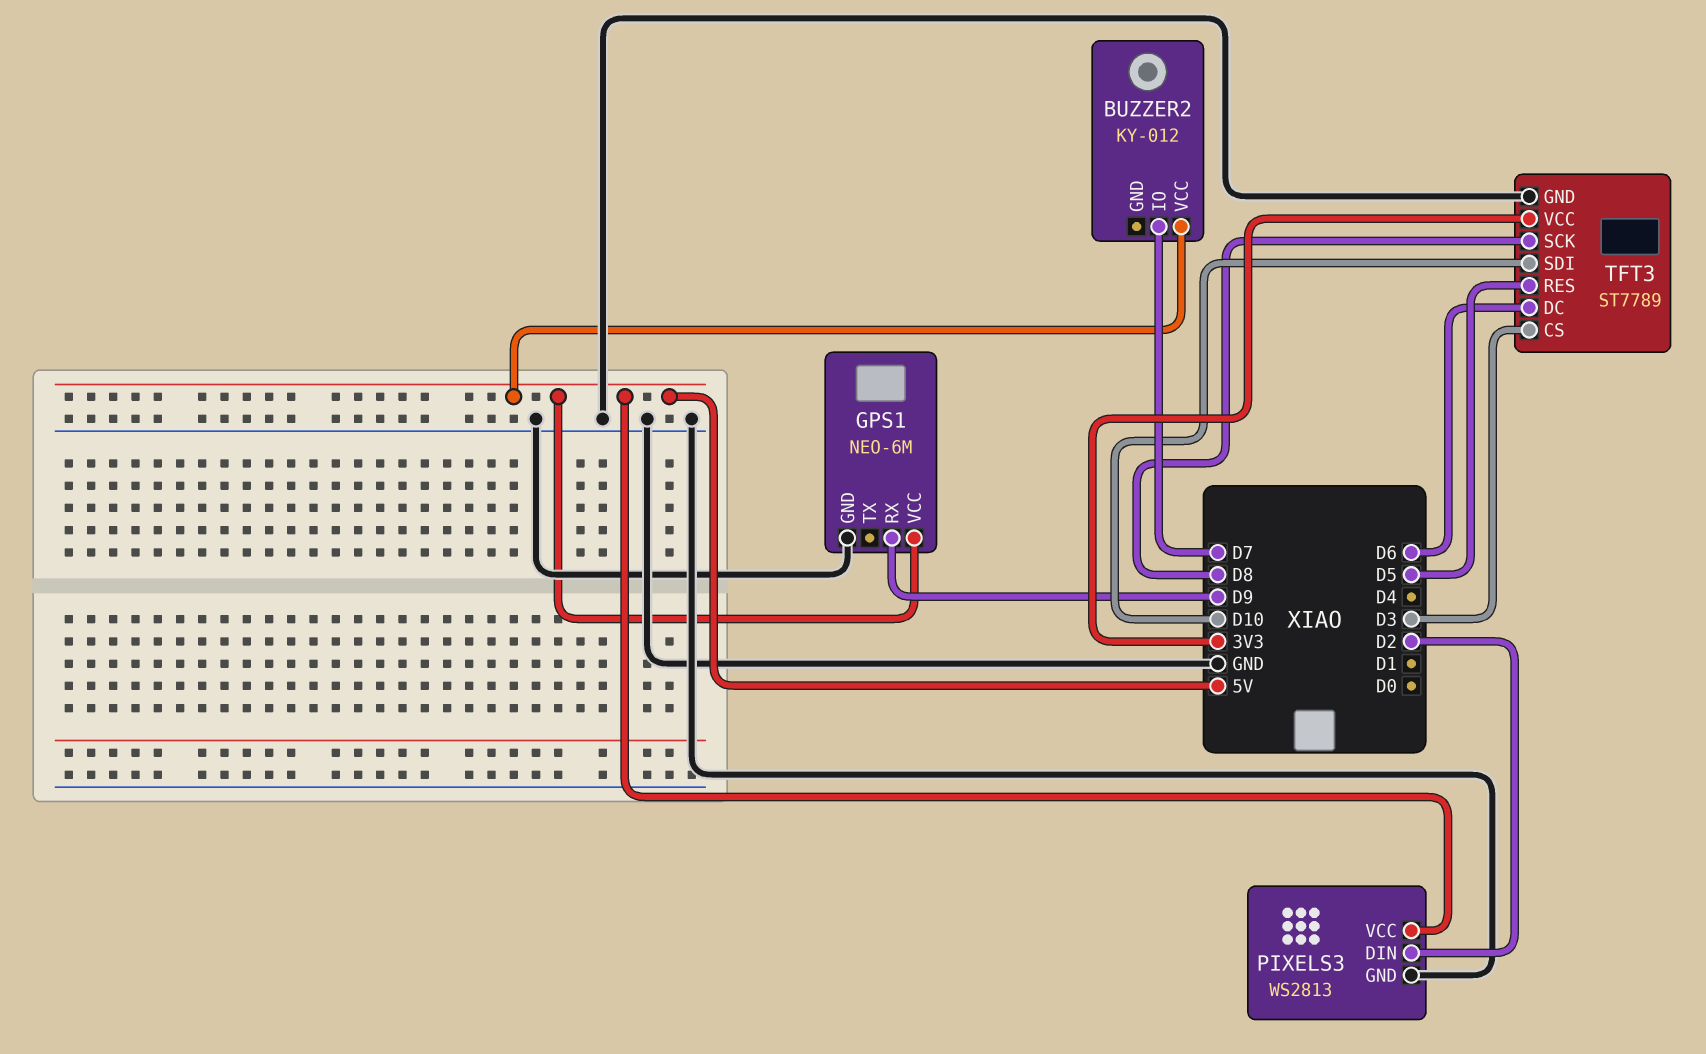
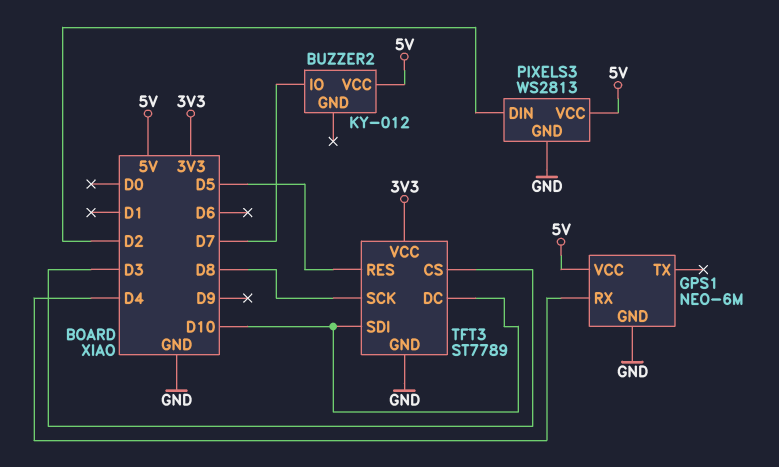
GPS1 pin RX: D9 -> D4
TFT3 pin DC: D6 -> D10

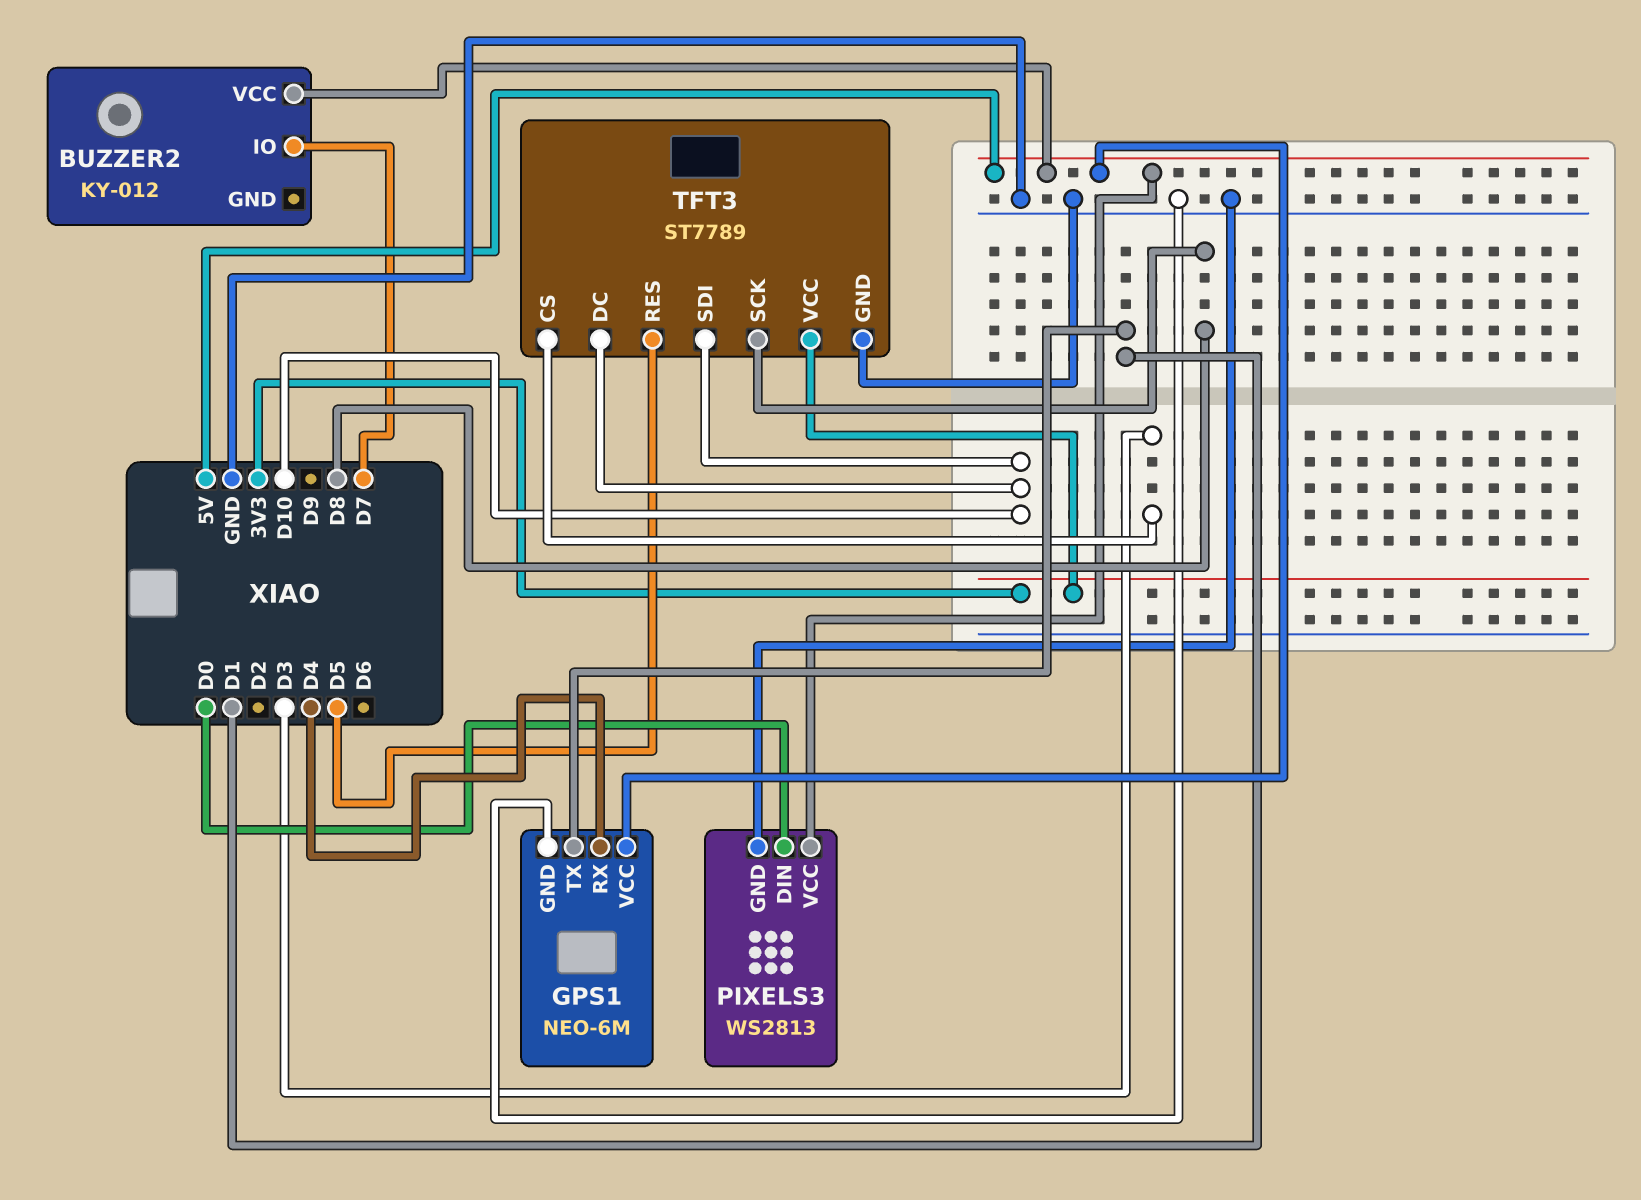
GPS1 pin TX: none -> D1
PIXELS3 pin DIN: D2 -> D0

